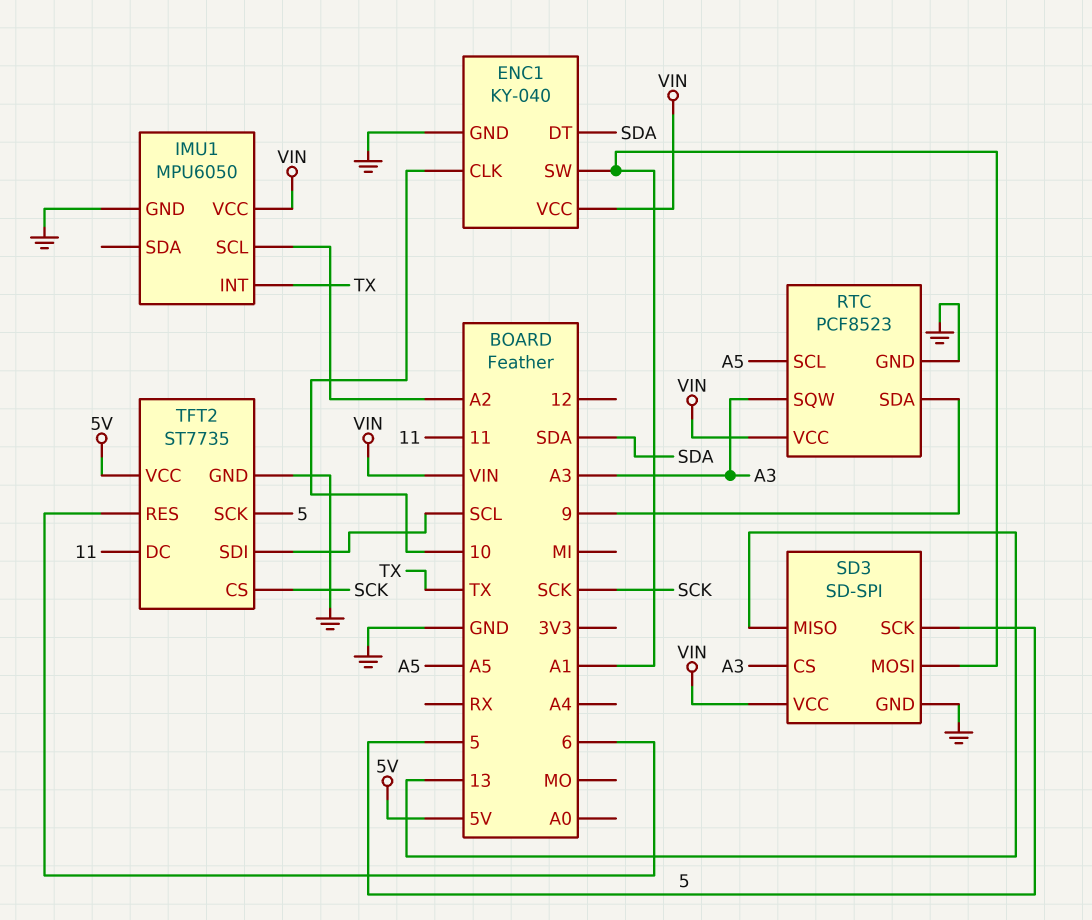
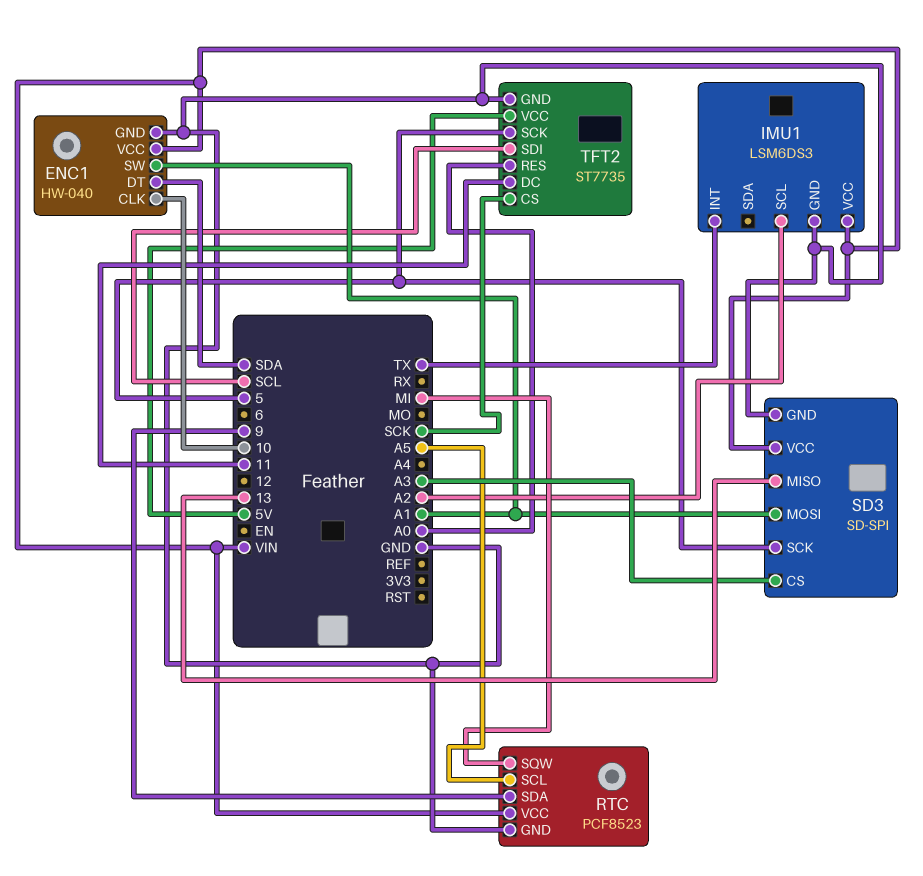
ENC1: KY-040 -> HW-040
IMU1: MPU6050 -> LSM6DS3
RTC pin SQW: A3 -> MI
TFT2 pin RES: 6 -> A0

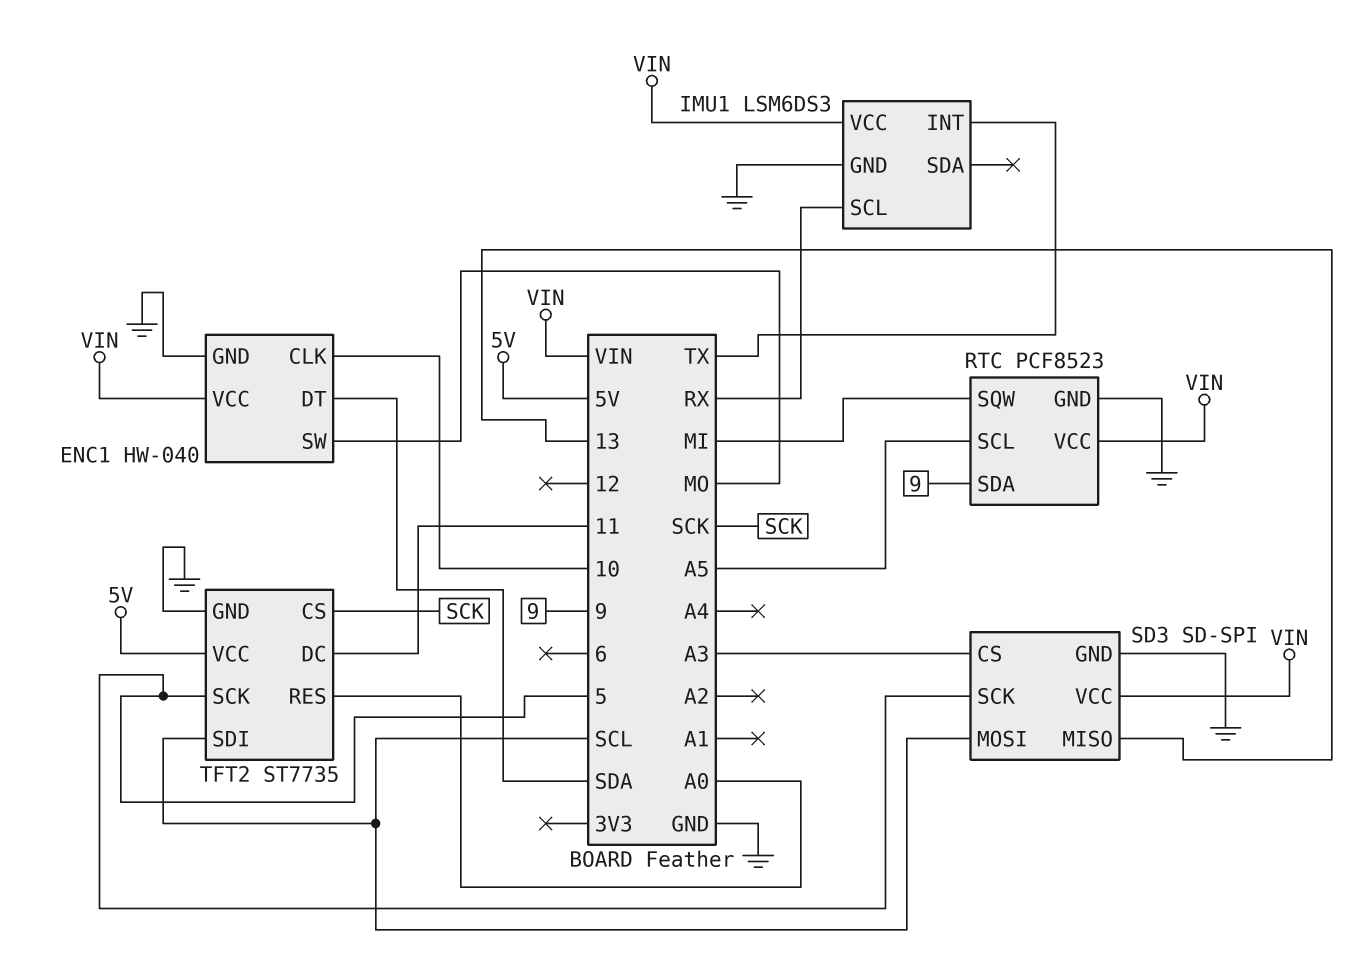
ENC1 pin SW: A1 -> MO
IMU1 pin SCL: A2 -> RX
SD3 pin MOSI: A1 -> SCL

